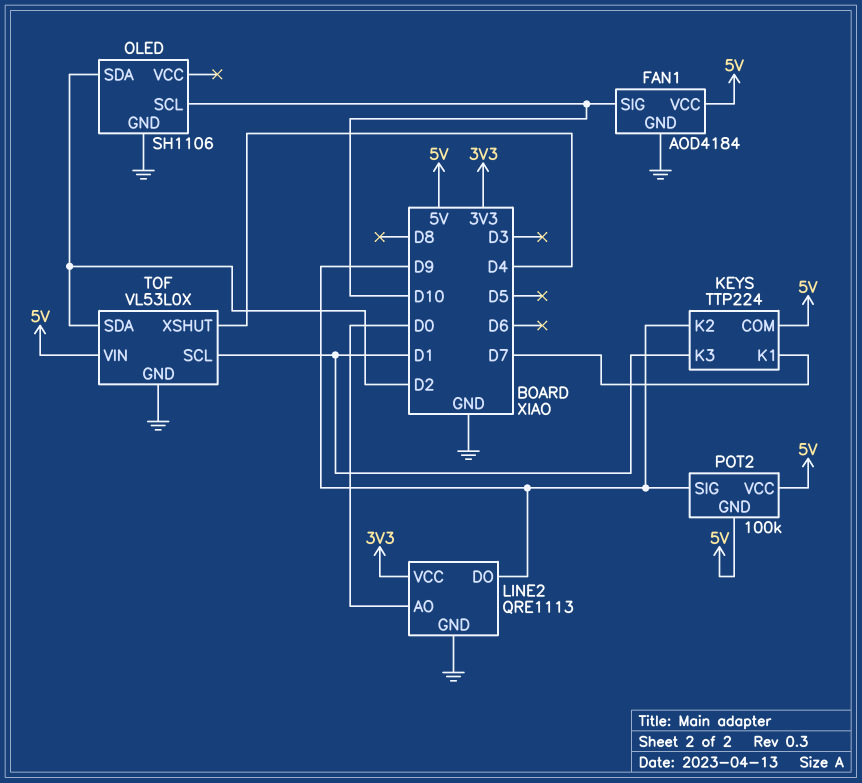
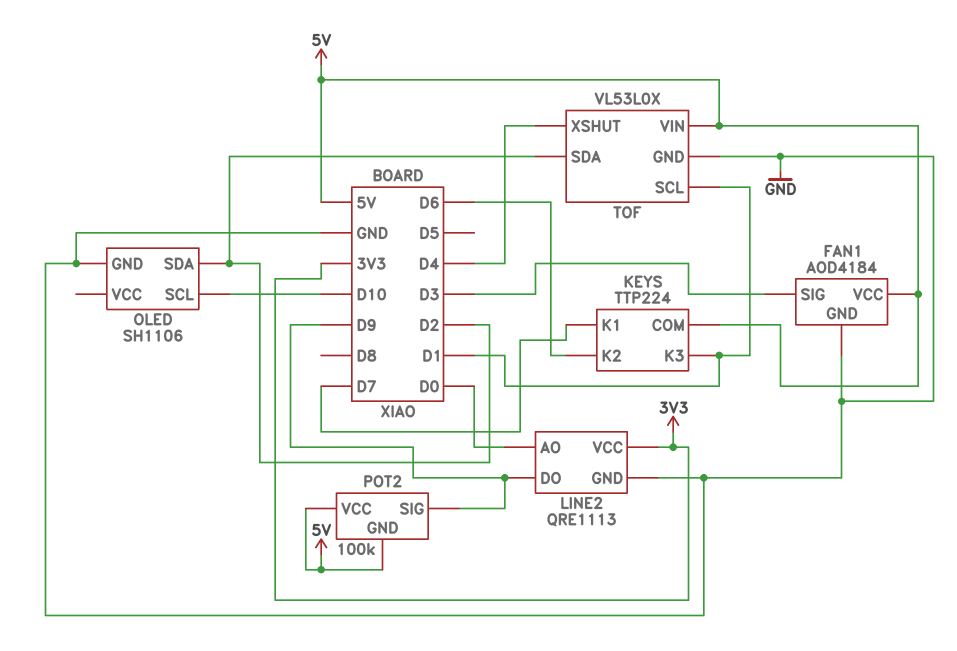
FAN1 pin SIG: D10 -> D3
KEYS pin K2: D9 -> D6

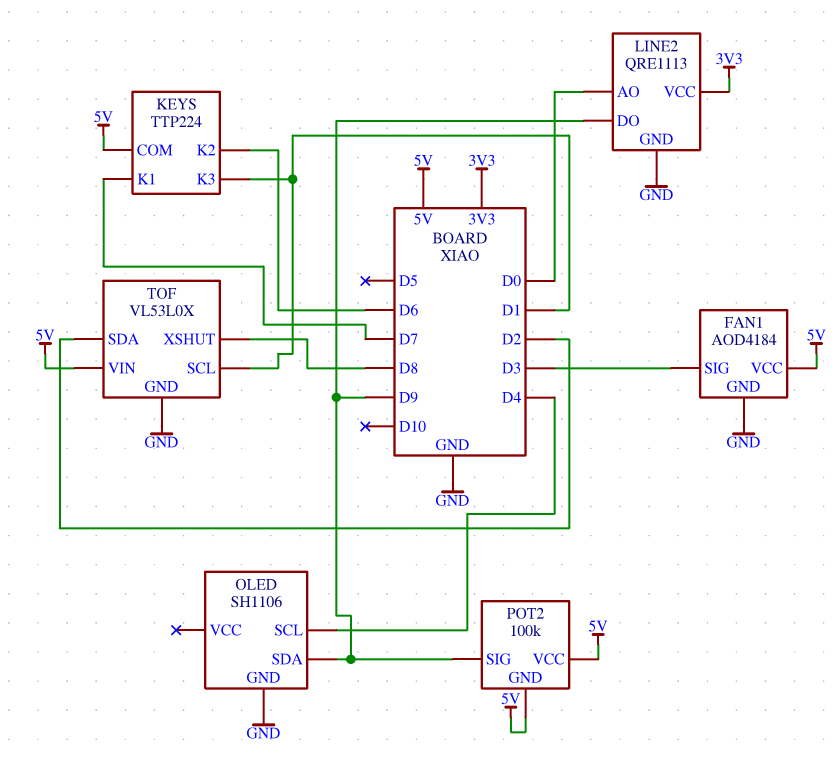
OLED pin SCL: D10 -> D4
OLED pin SDA: D2 -> D9
TOF pin XSHUT: D4 -> D8

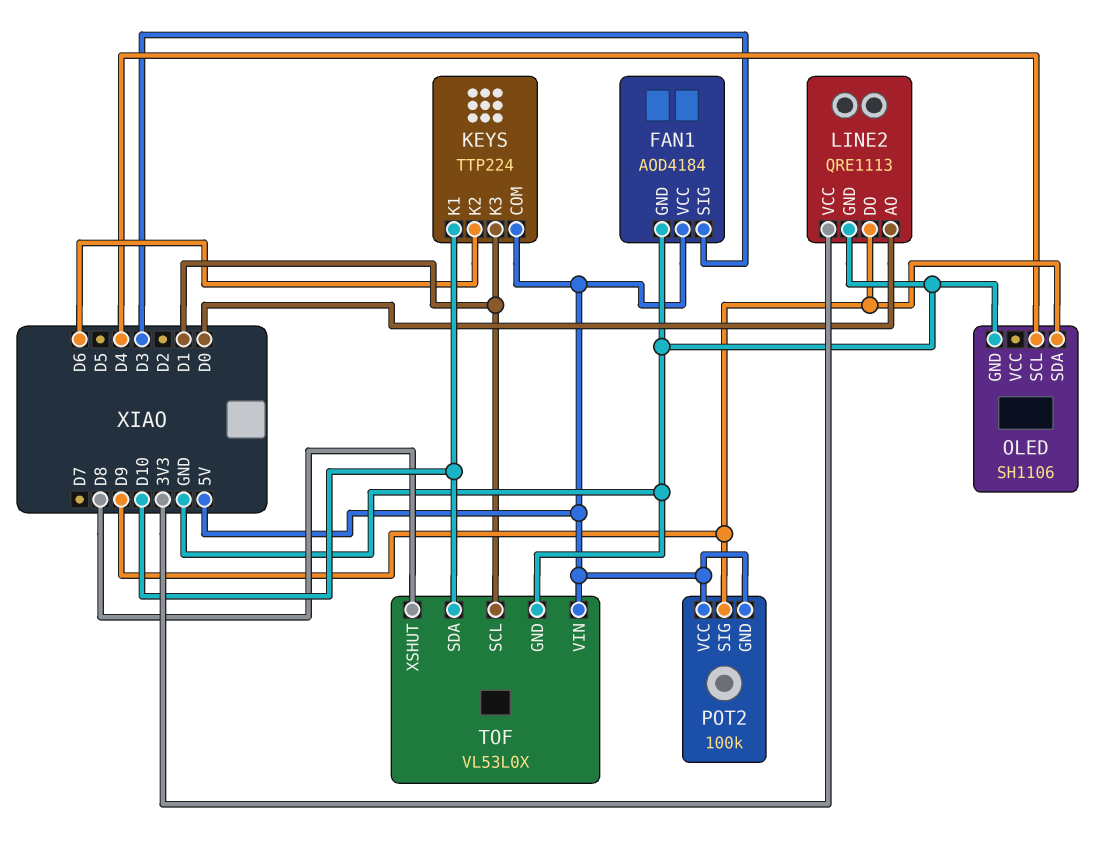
KEYS pin K1: D7 -> D10
TOF pin SDA: D2 -> D10

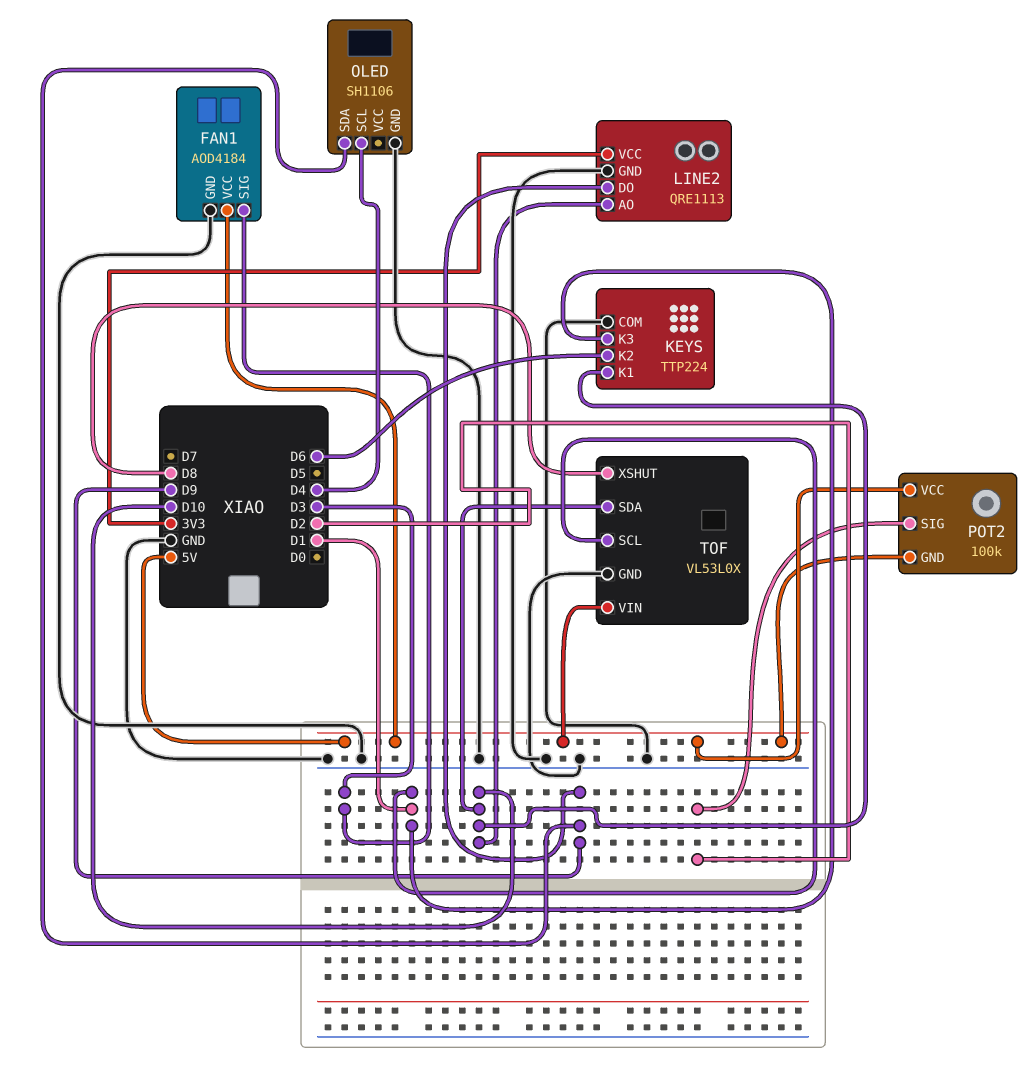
KEYS pin COM: 5V -> GND
LINE2 pin AO: D0 -> D10
POT2 pin SIG: D9 -> D2

